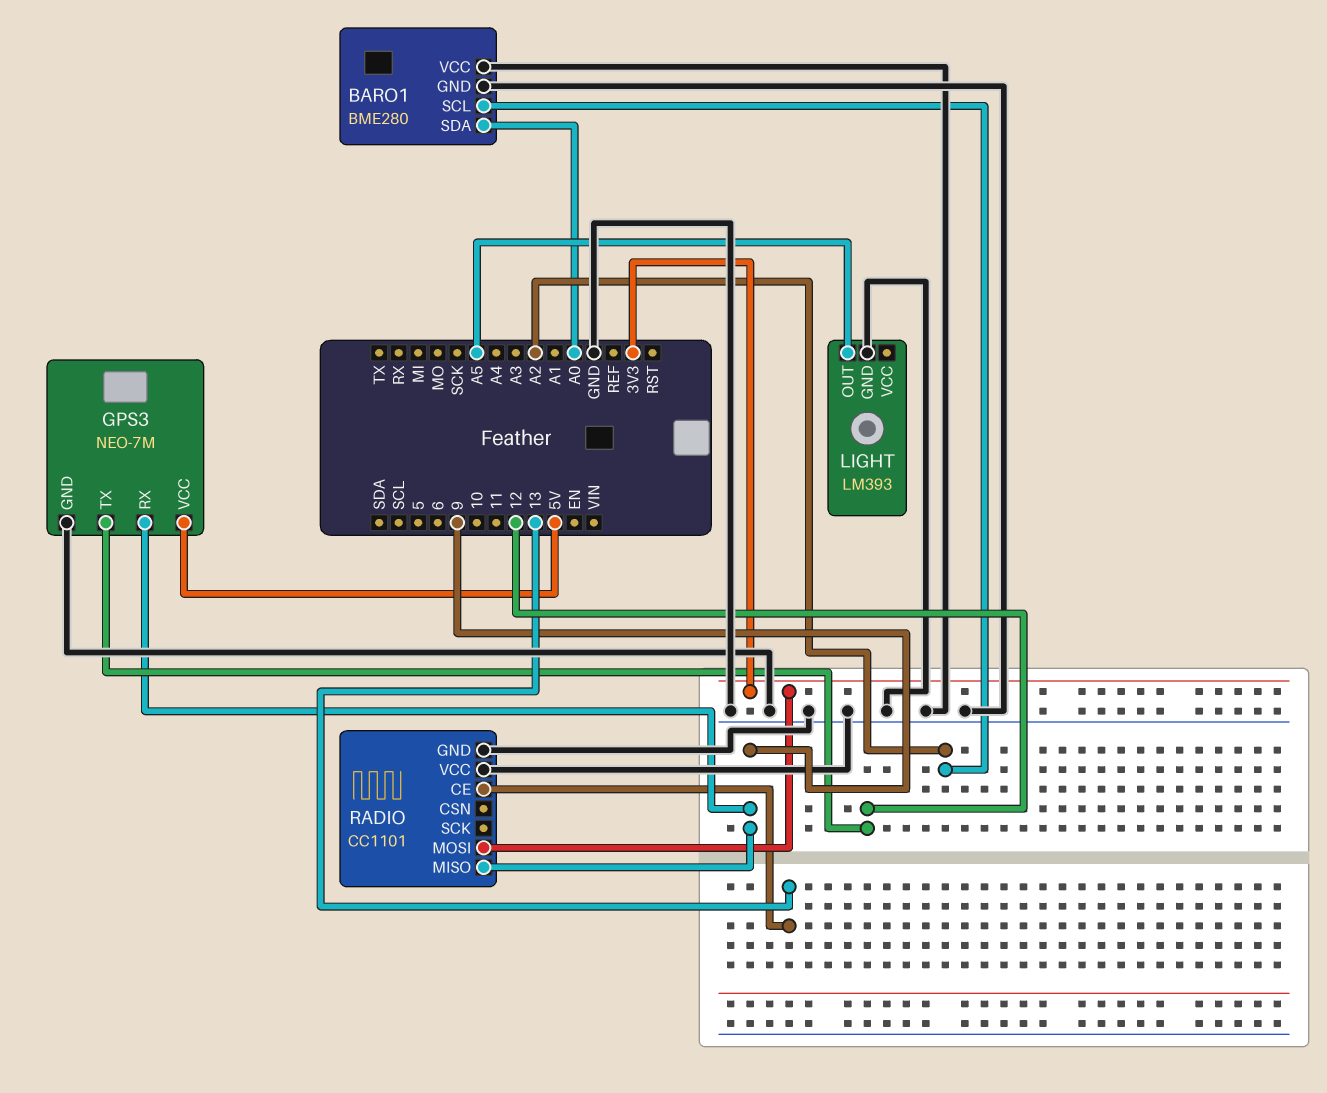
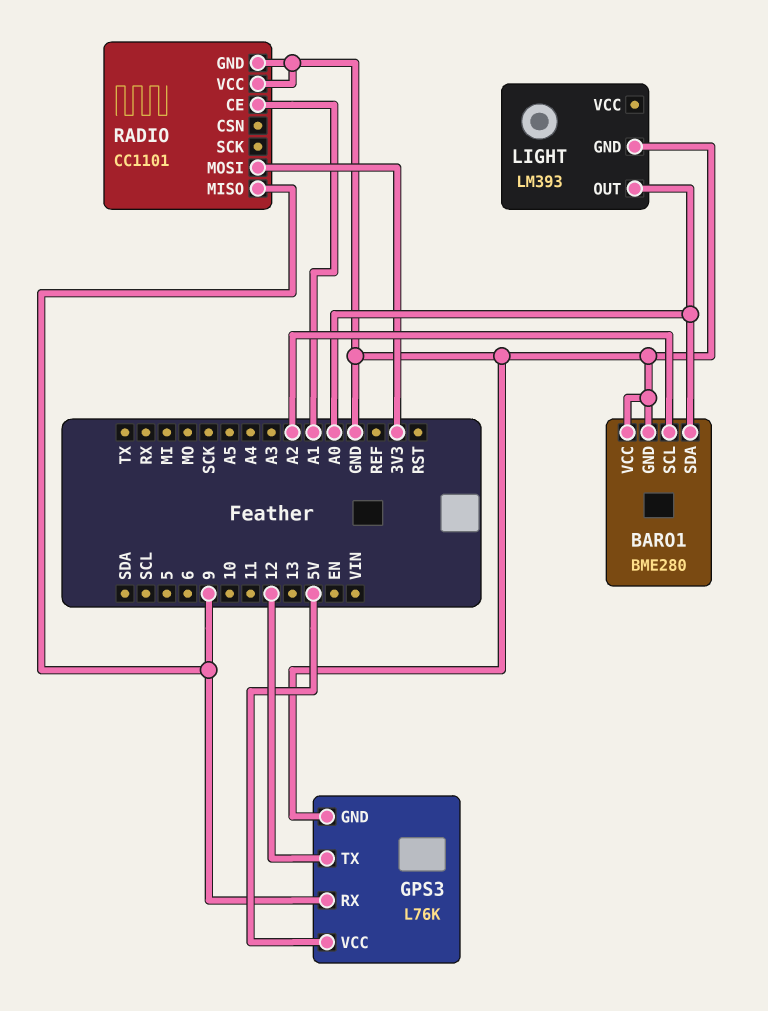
GPS3: NEO-7M -> L76K
LIGHT pin OUT: A5 -> A0
RADIO pin CE: 13 -> A1

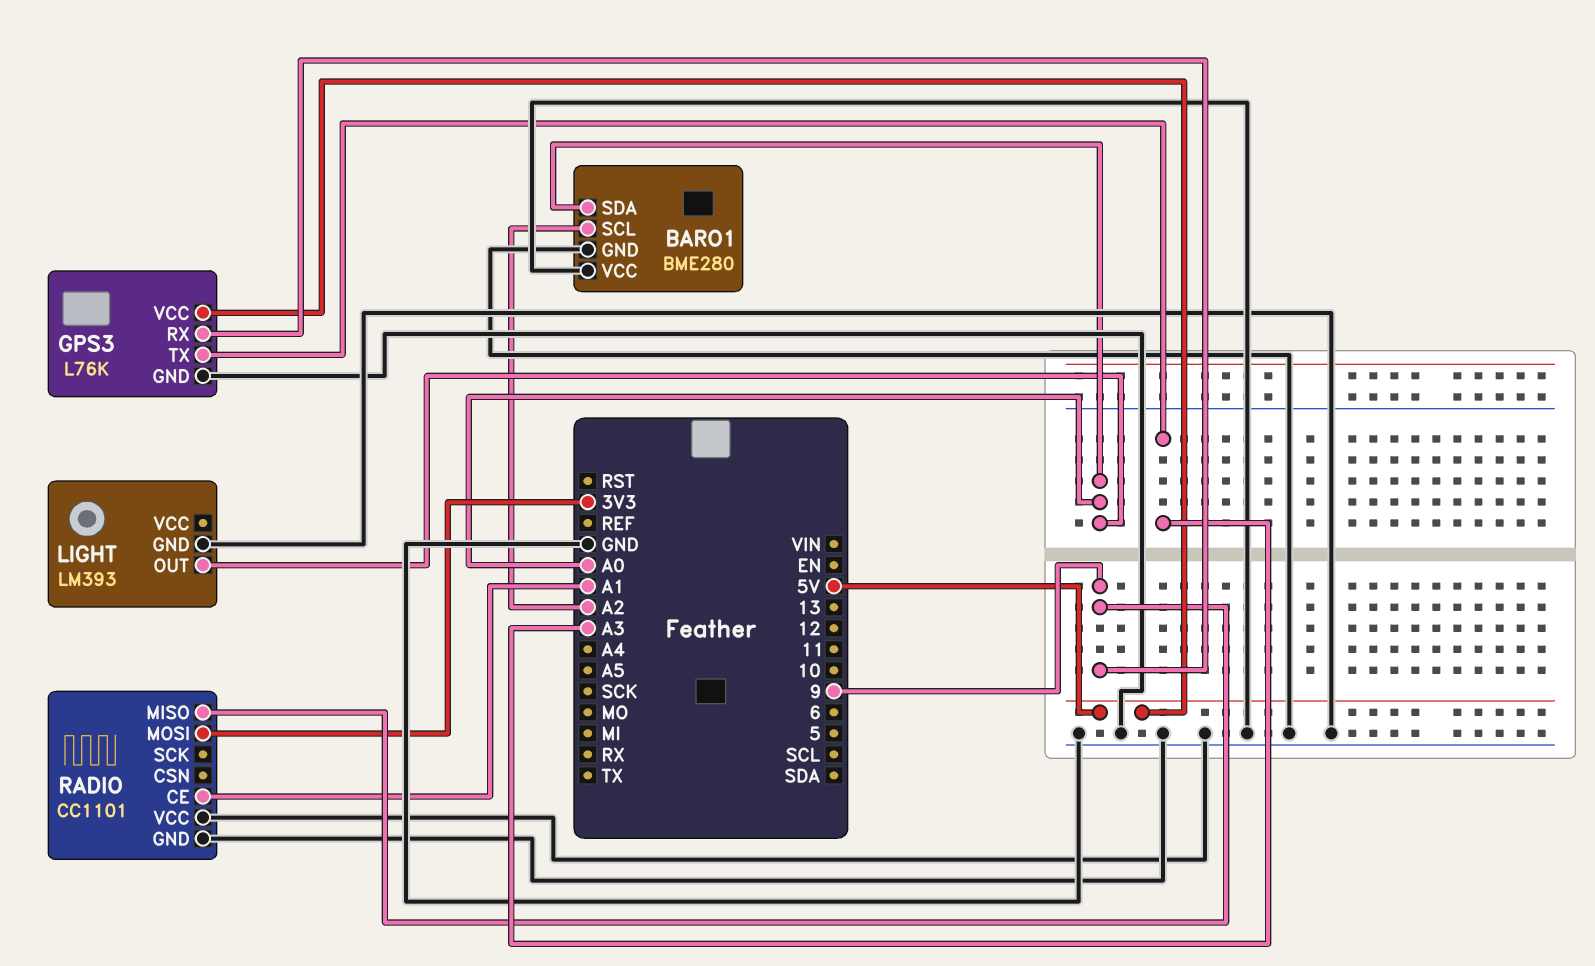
GPS3 pin TX: 12 -> A3

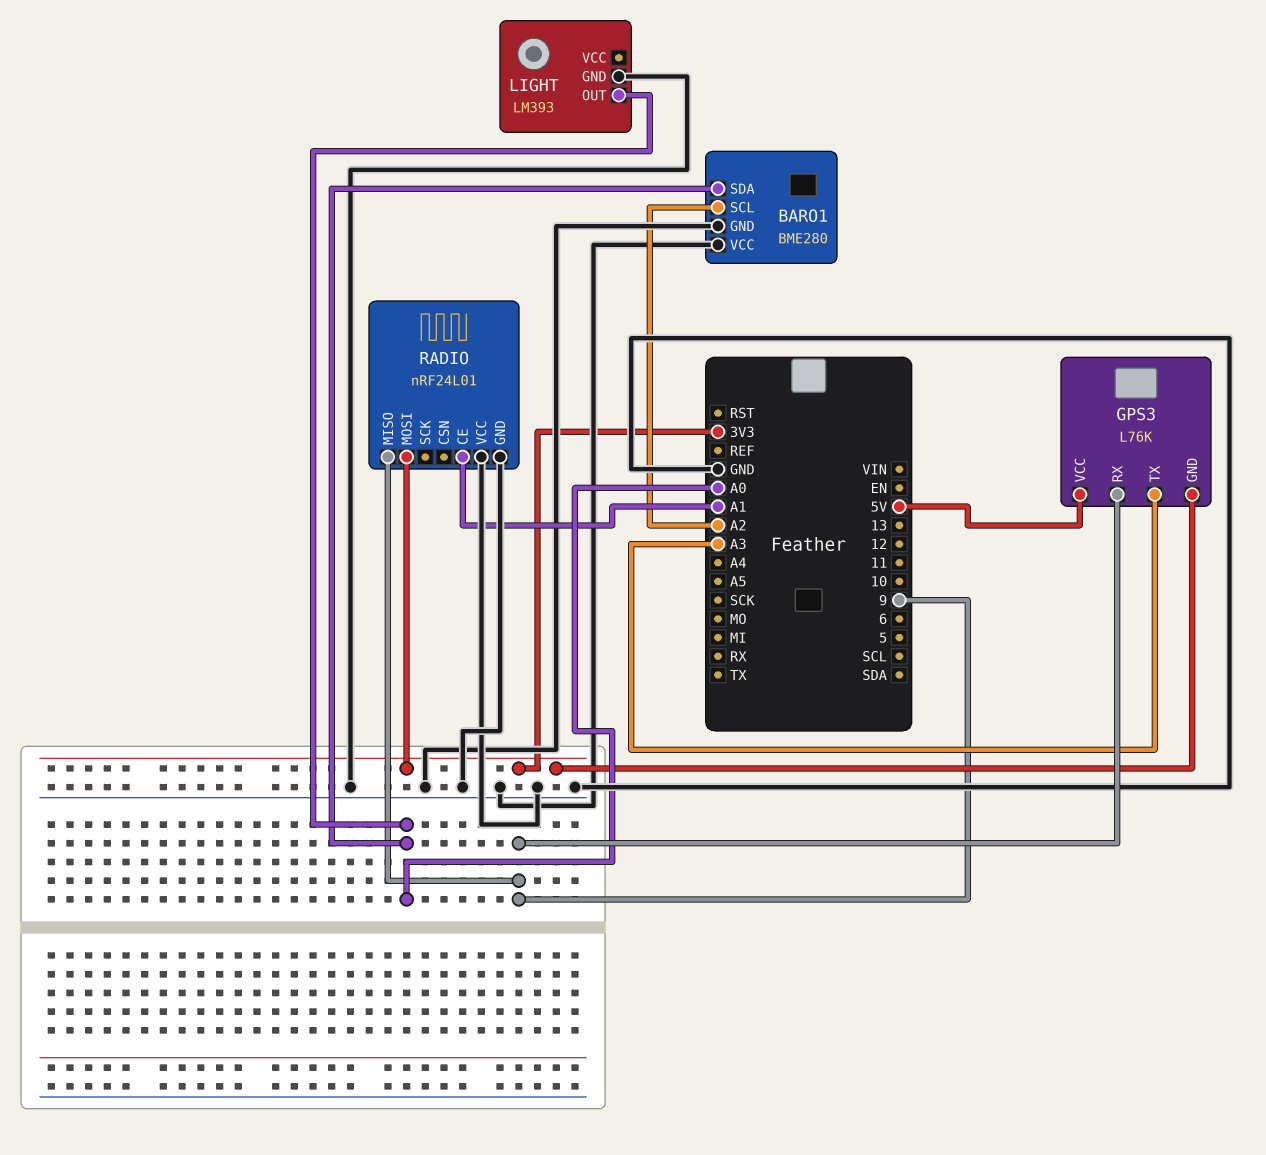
GPS3 pin GND: GND -> 3V3
RADIO: CC1101 -> nRF24L01

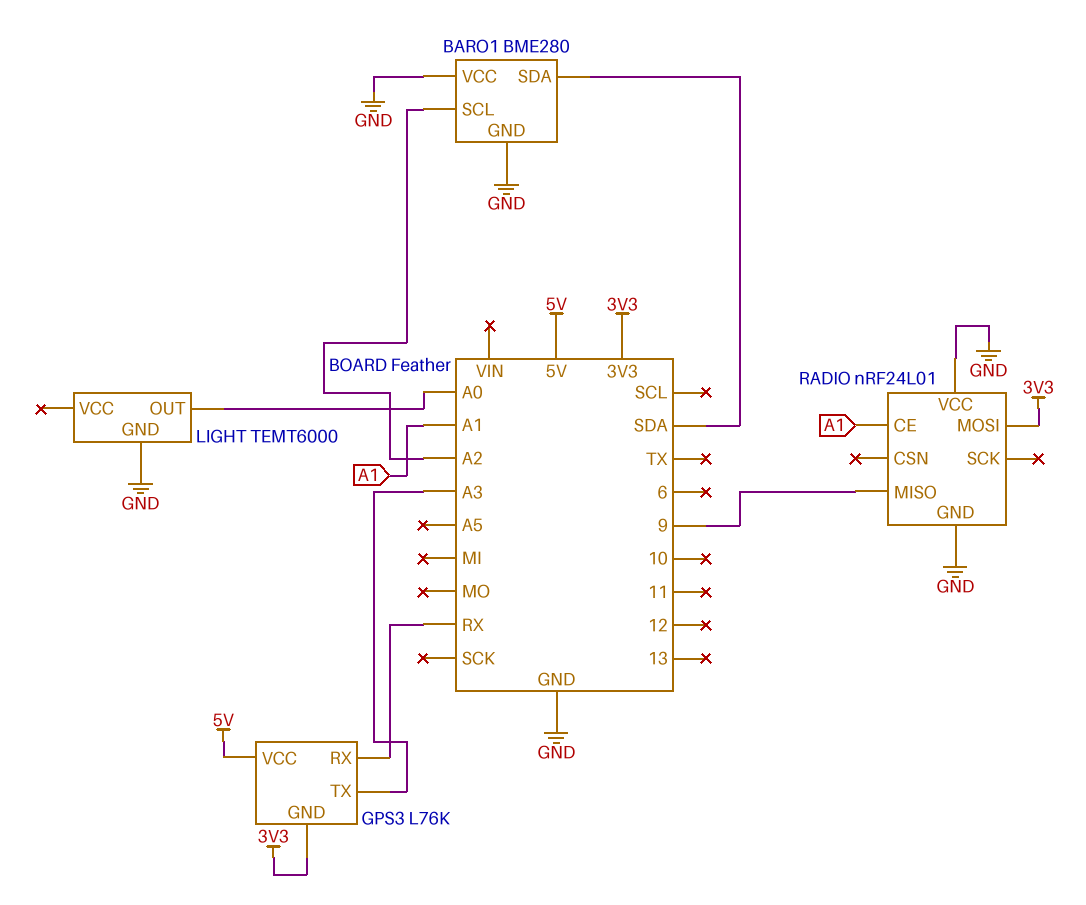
BARO1 pin SDA: A0 -> SDA
GPS3 pin RX: 9 -> RX
LIGHT: LM393 -> TEMT6000

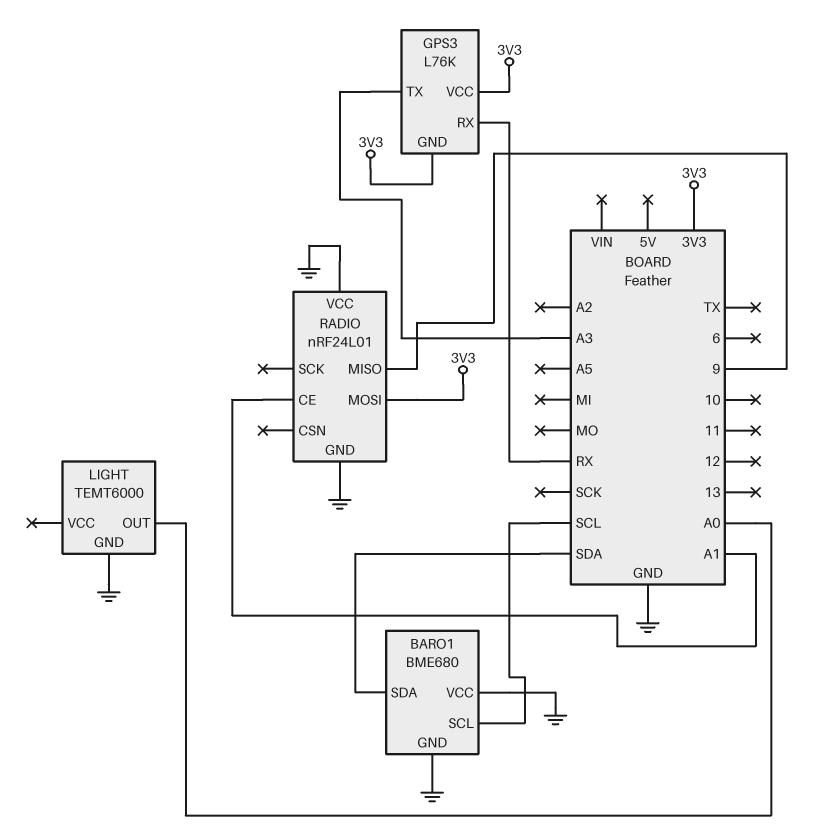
BARO1: BME280 -> BME680
BARO1 pin SCL: A2 -> SCL
GPS3 pin VCC: 5V -> 3V3

